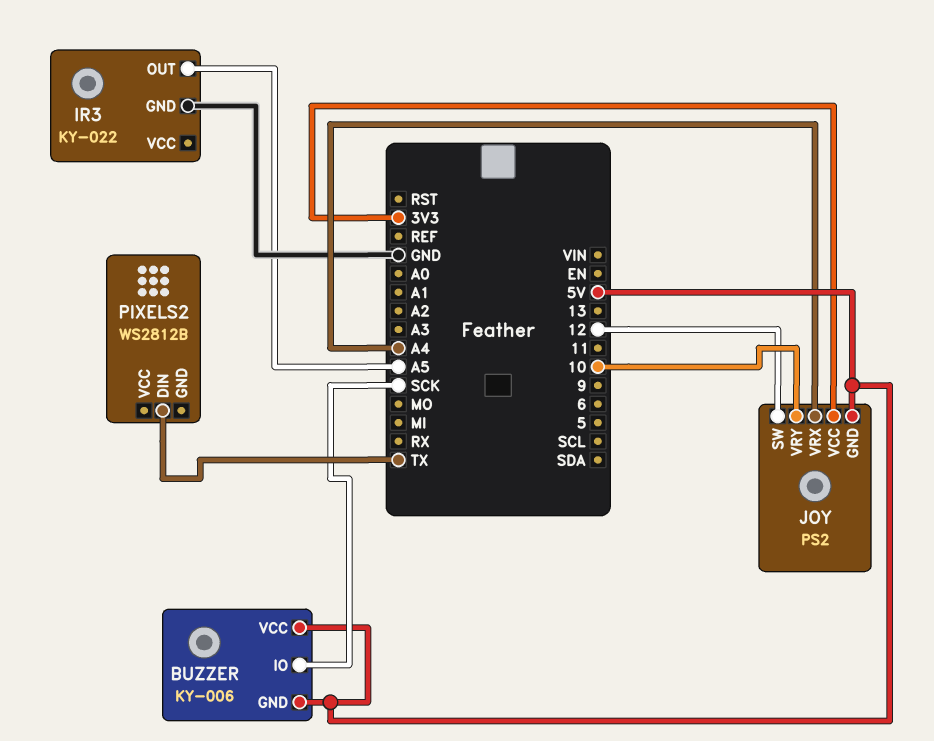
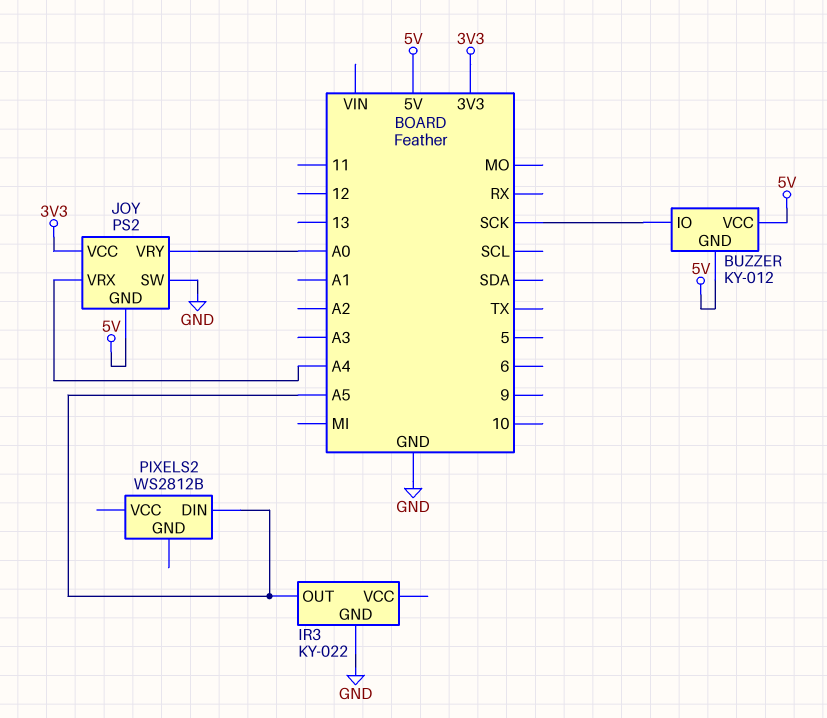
BUZZER: KY-006 -> KY-012
JOY pin SW: 12 -> GND
JOY pin VRY: 10 -> A0
PIXELS2 pin DIN: TX -> A5

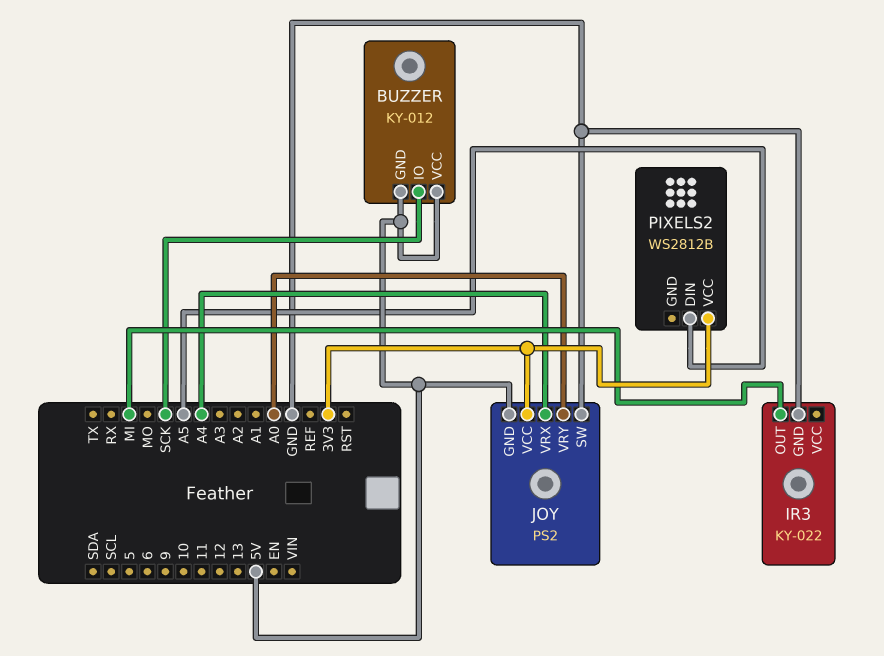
IR3 pin OUT: A5 -> MI
PIXELS2 pin VCC: none -> 3V3

